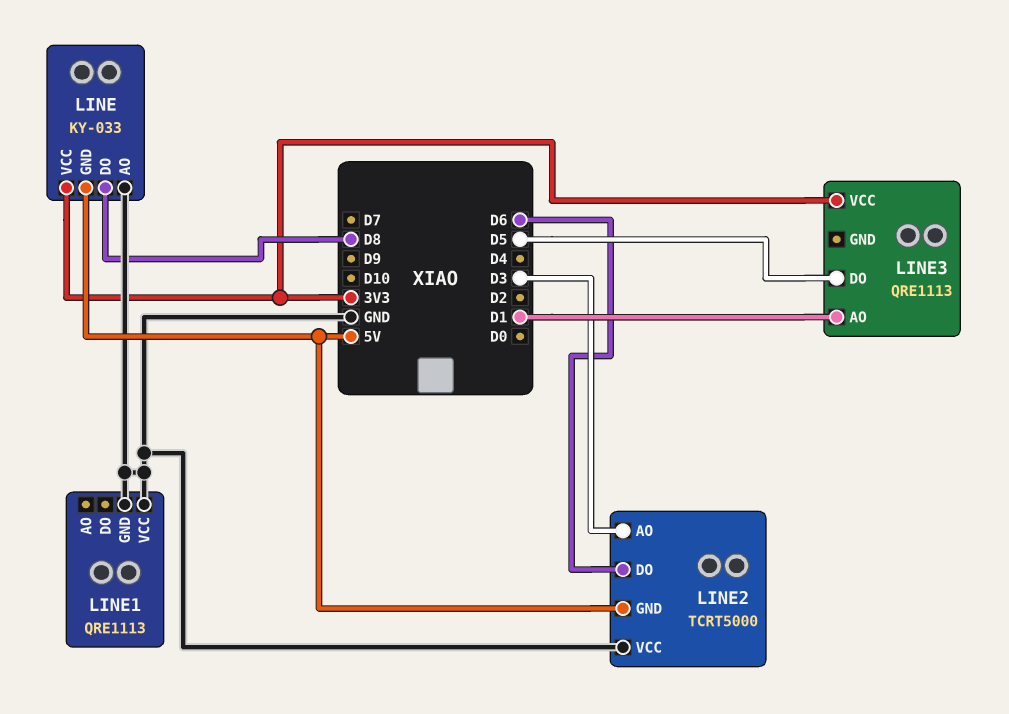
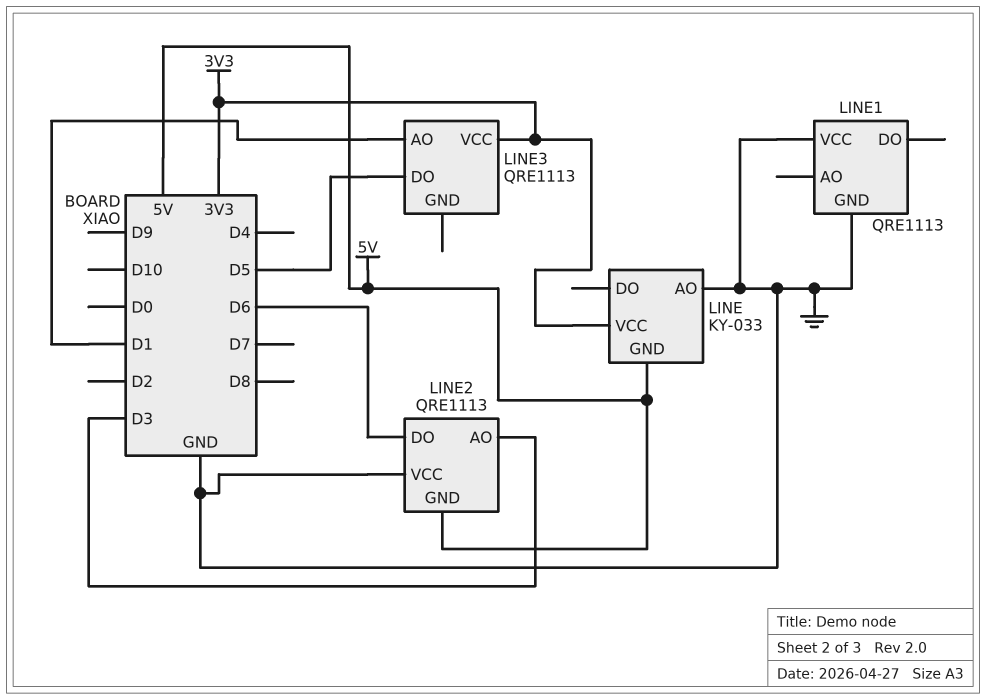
LINE pin DO: D8 -> none
LINE2: TCRT5000 -> QRE1113

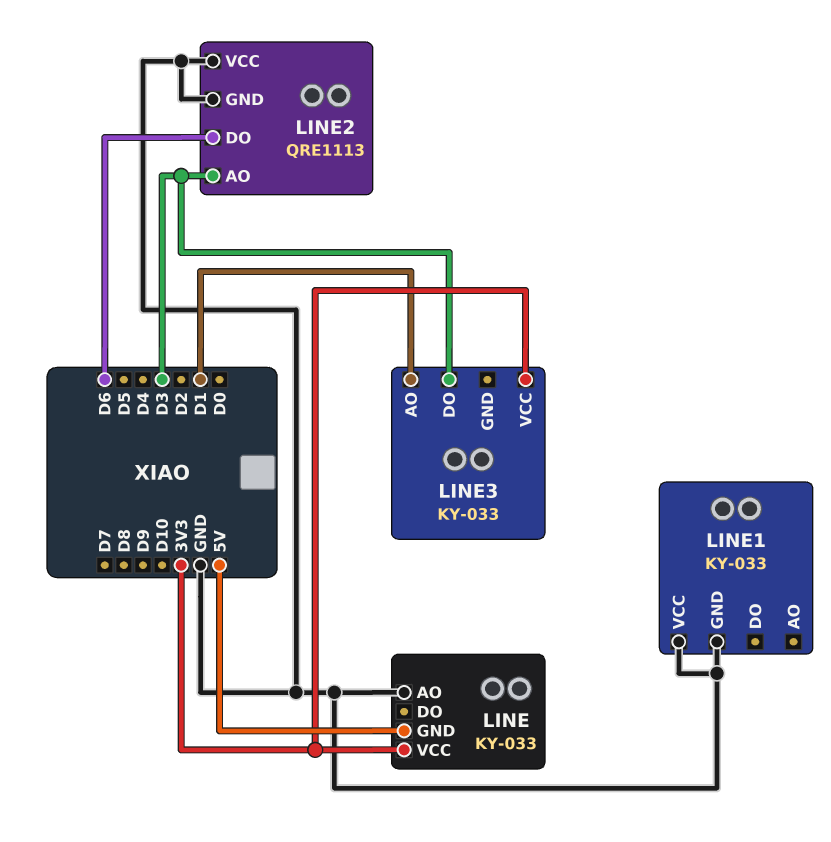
LINE1: QRE1113 -> KY-033
LINE2 pin GND: 5V -> GND
LINE3: QRE1113 -> KY-033
LINE3 pin DO: D5 -> D3

